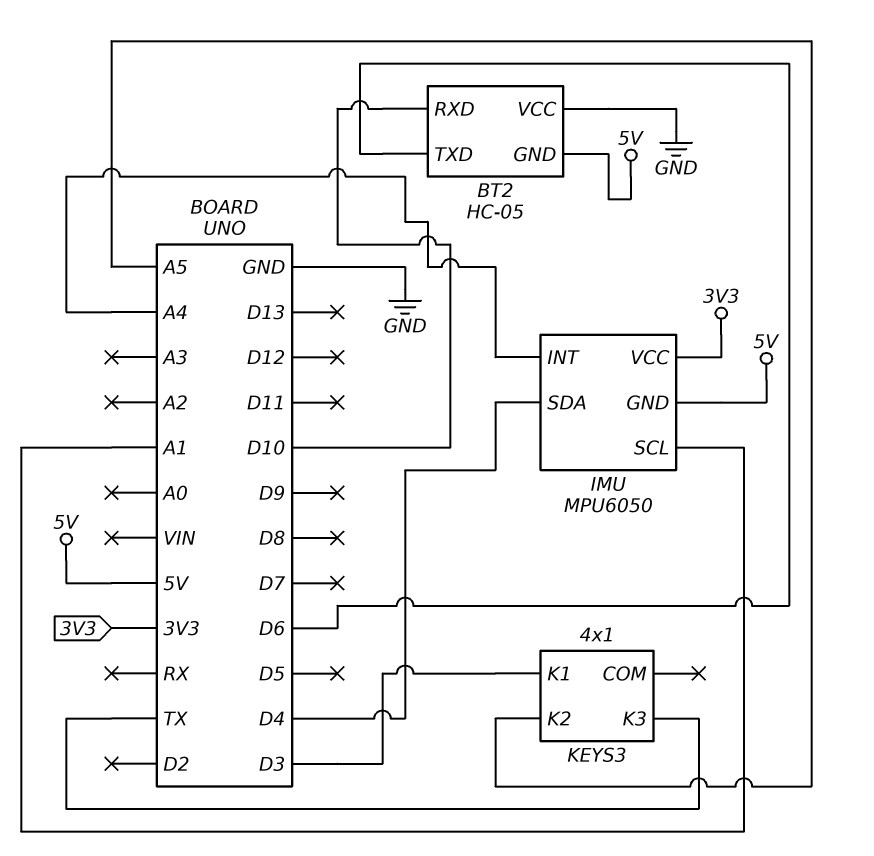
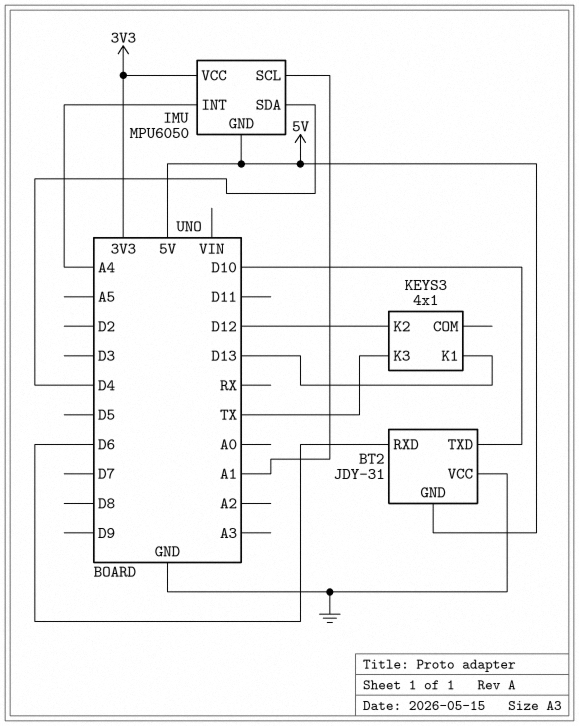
BT2: HC-05 -> JDY-31
BT2 pin RXD: D10 -> D6
BT2 pin TXD: D6 -> D10
KEYS3 pin K1: D3 -> D13
KEYS3 pin K2: A5 -> D12

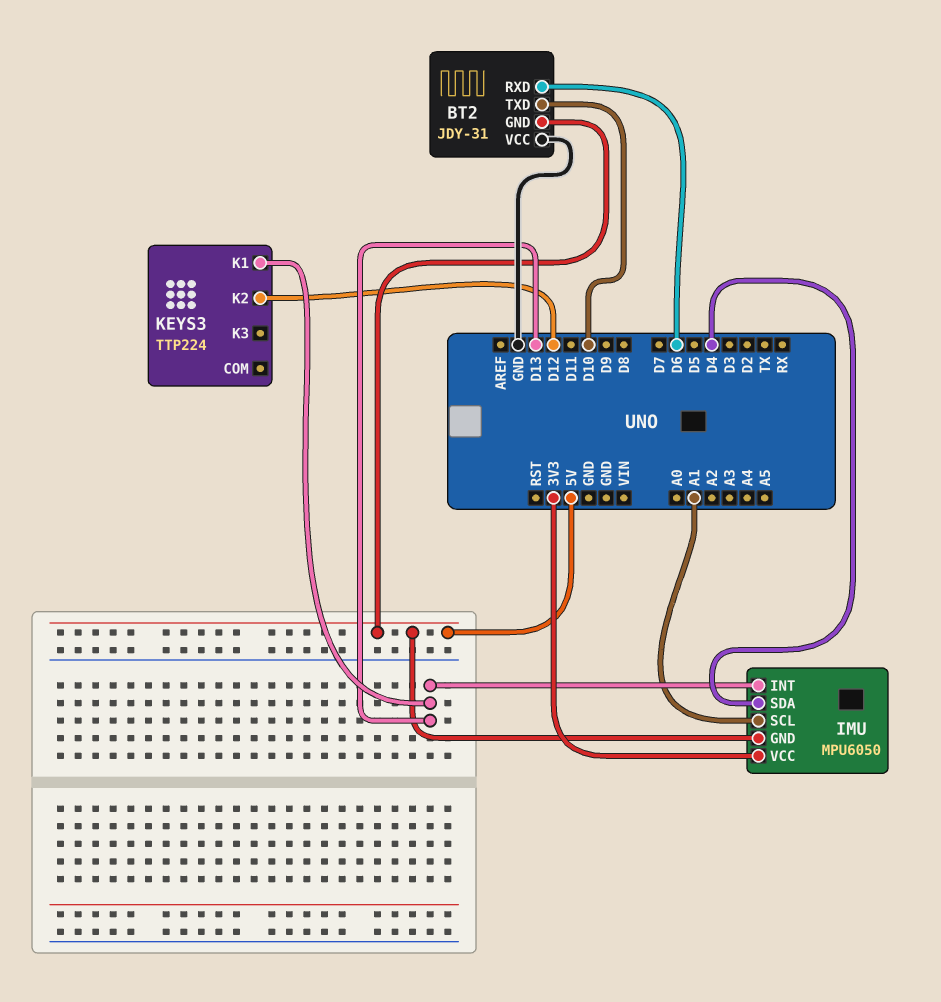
IMU pin INT: A4 -> D13
KEYS3: 4x1 -> TTP224
KEYS3 pin K3: TX -> none

